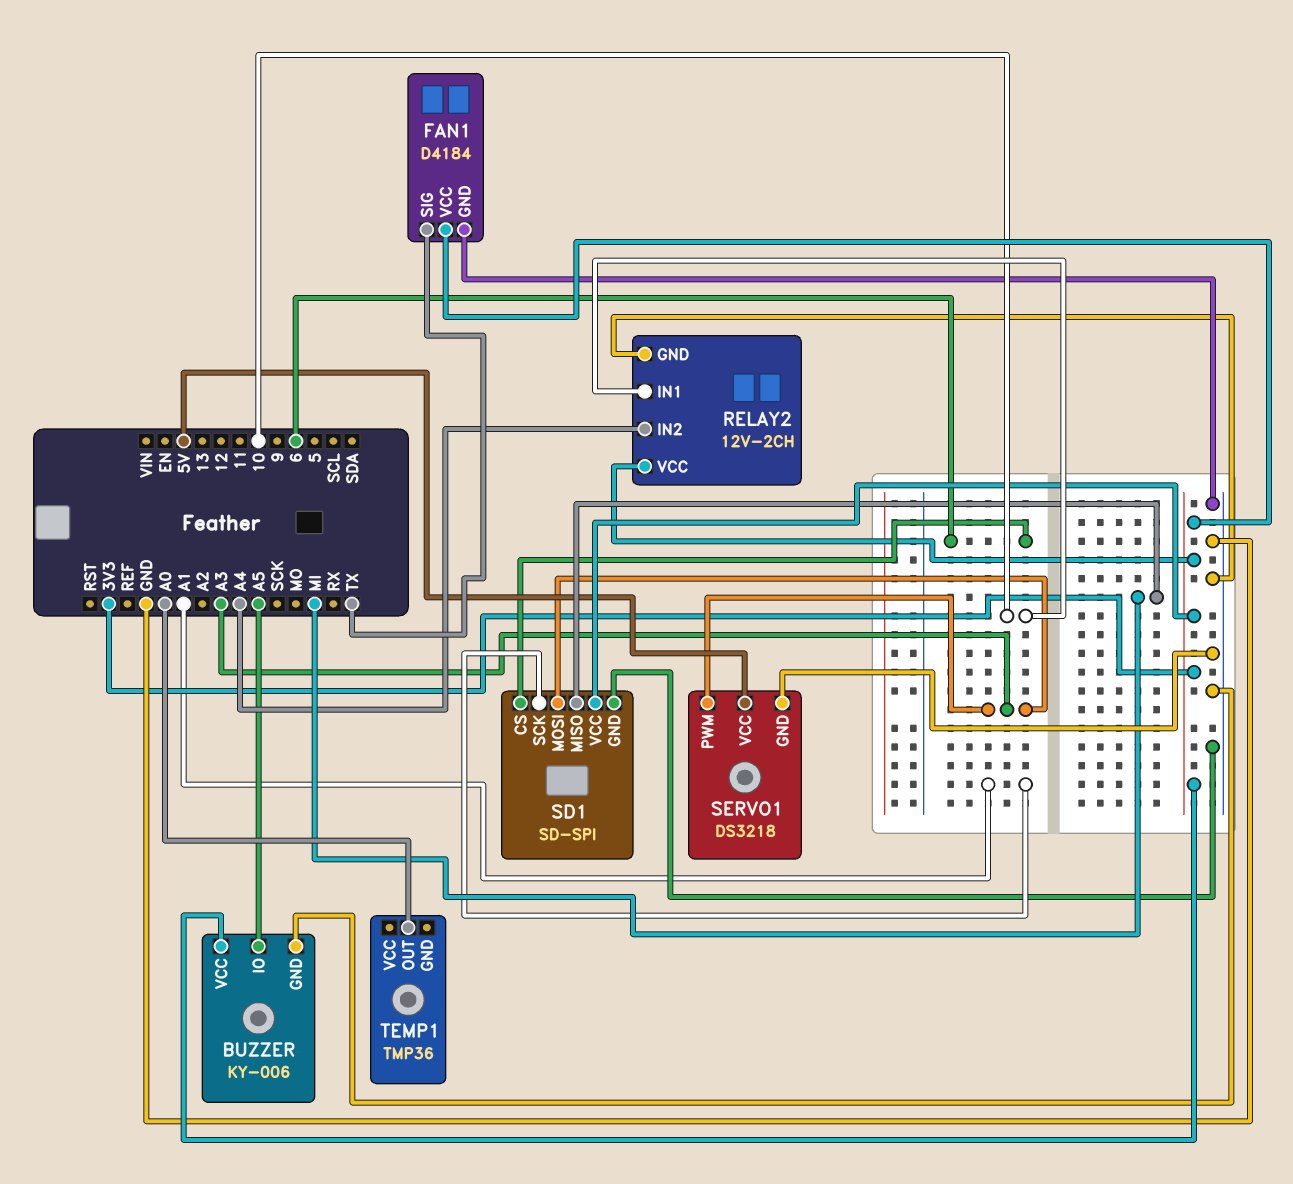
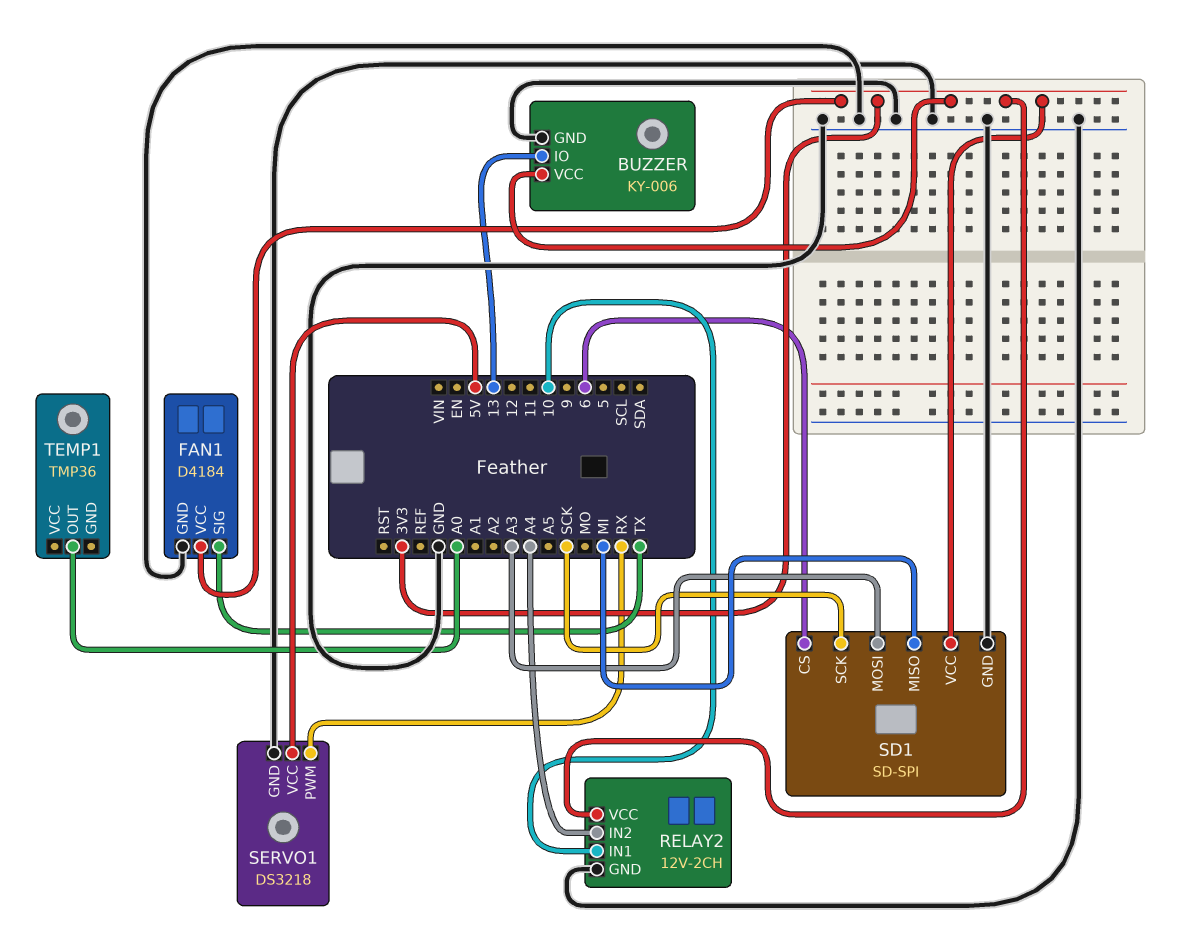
BUZZER pin IO: A5 -> 13
SD1 pin SCK: A1 -> SCK
SERVO1 pin PWM: A3 -> RX

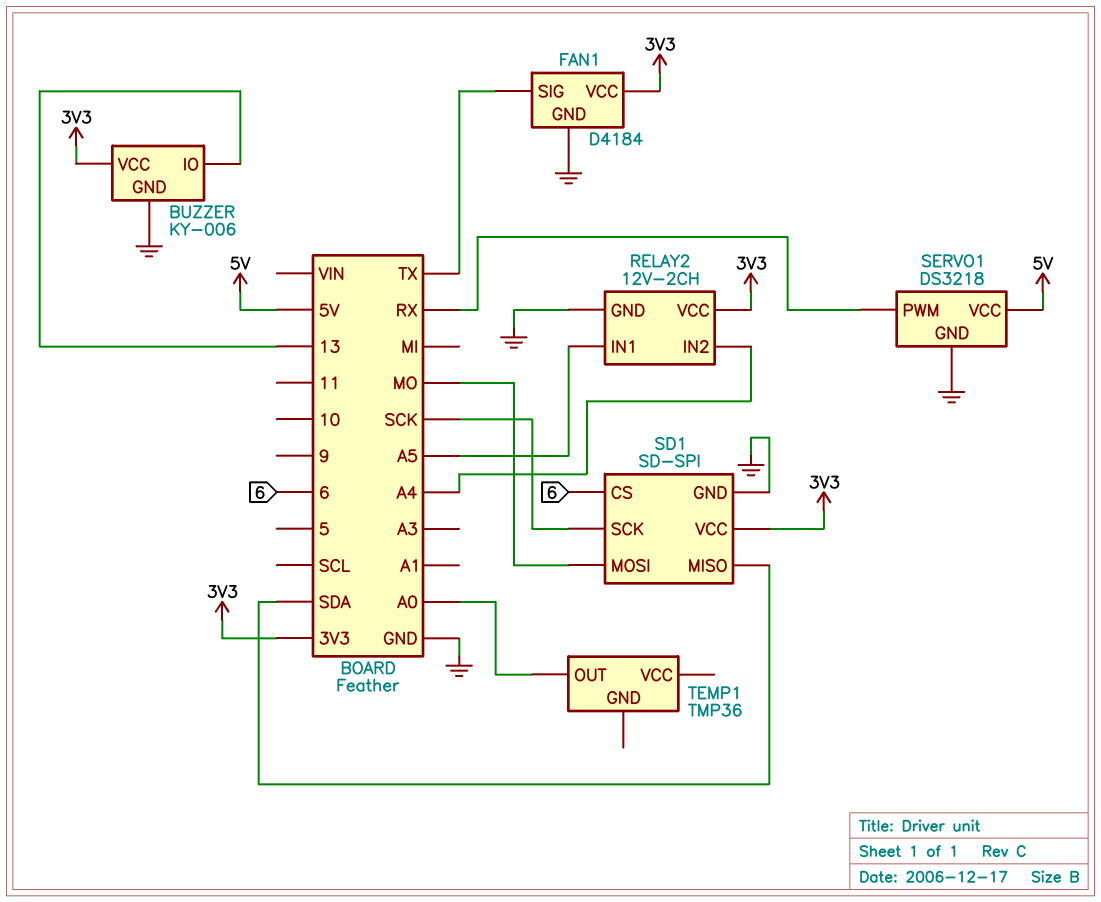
RELAY2 pin IN1: 10 -> A5
SD1 pin MISO: MI -> SDA
SD1 pin MOSI: A3 -> MO

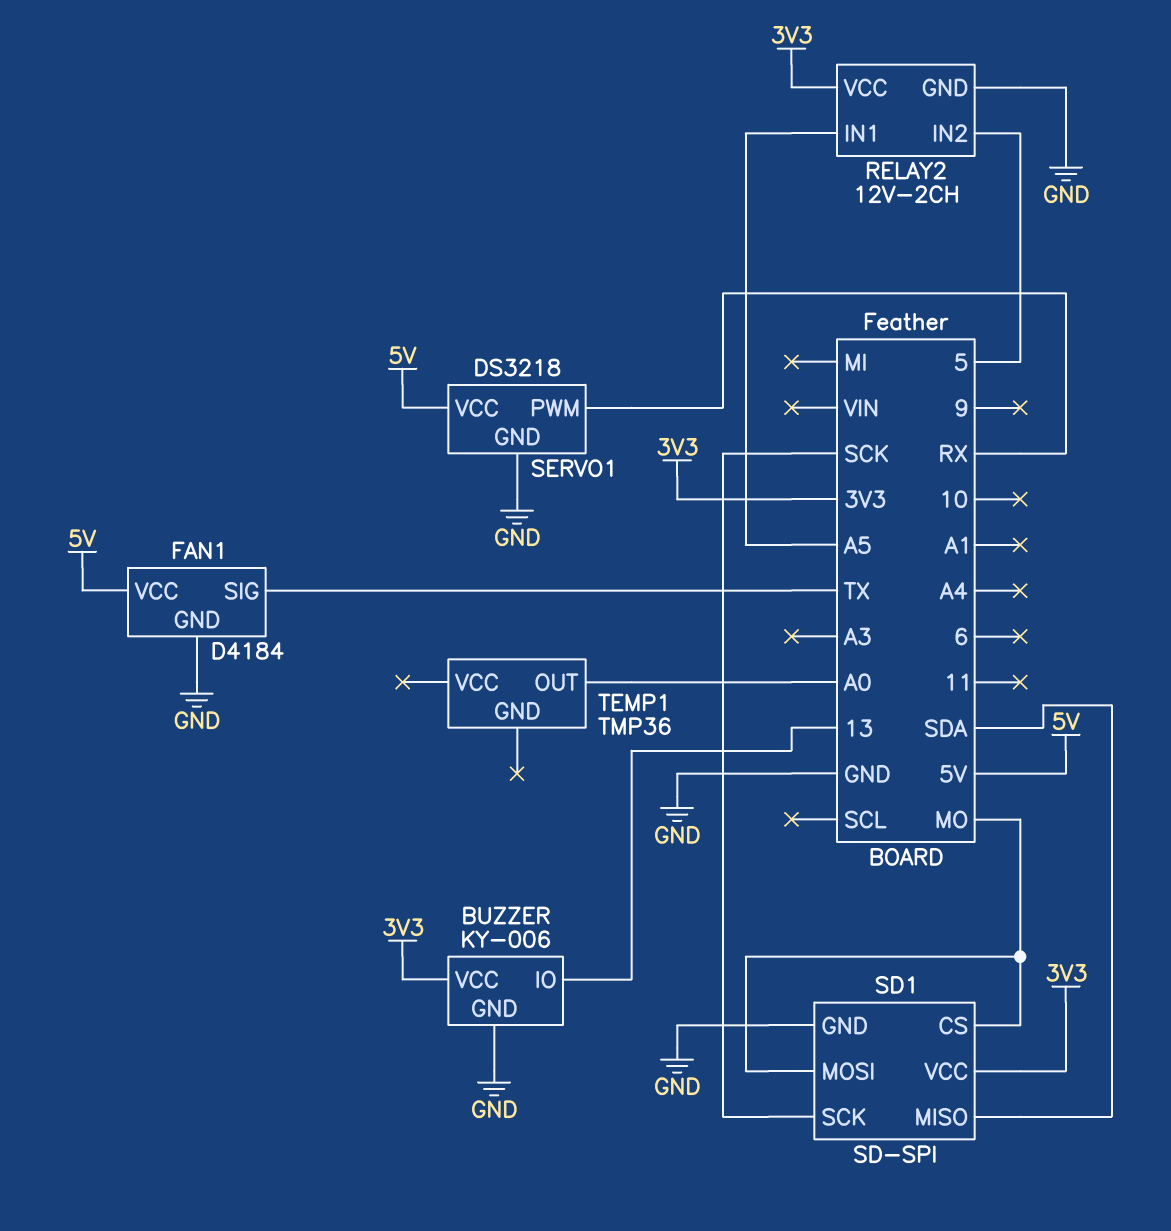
FAN1 pin VCC: 3V3 -> 5V
RELAY2 pin IN2: A4 -> 5
SD1 pin CS: 6 -> MO

